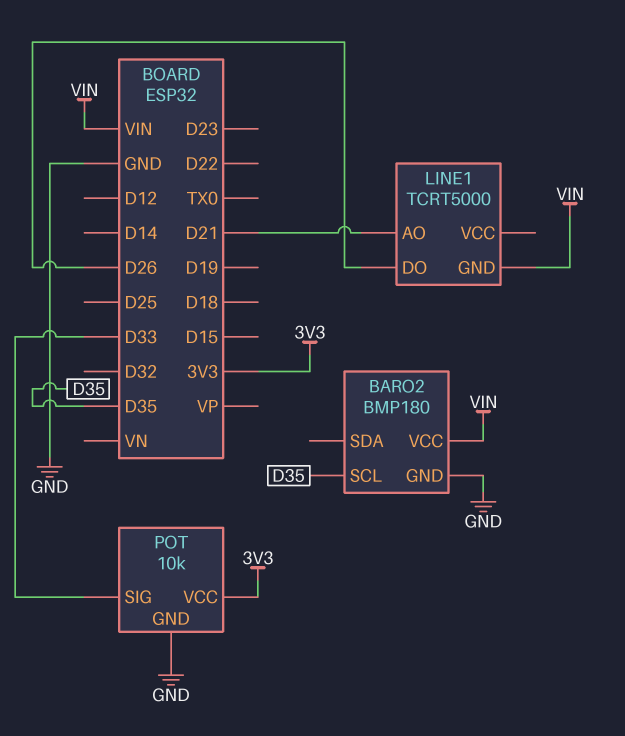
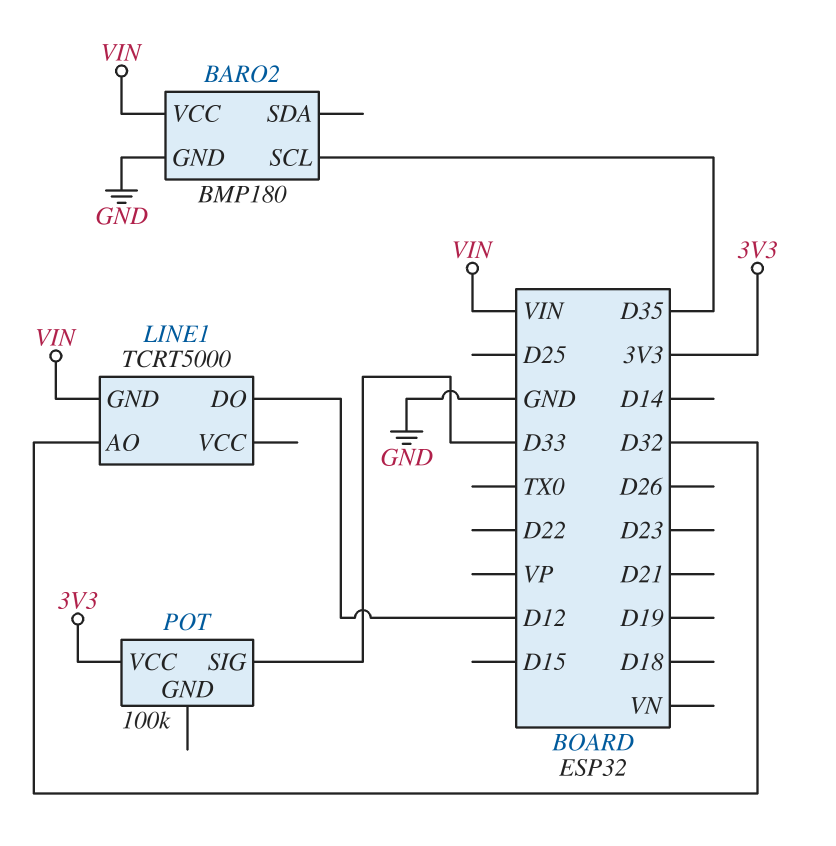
LINE1 pin AO: D21 -> D32
LINE1 pin DO: D26 -> D12
POT: 10k -> 100k
POT pin GND: GND -> none

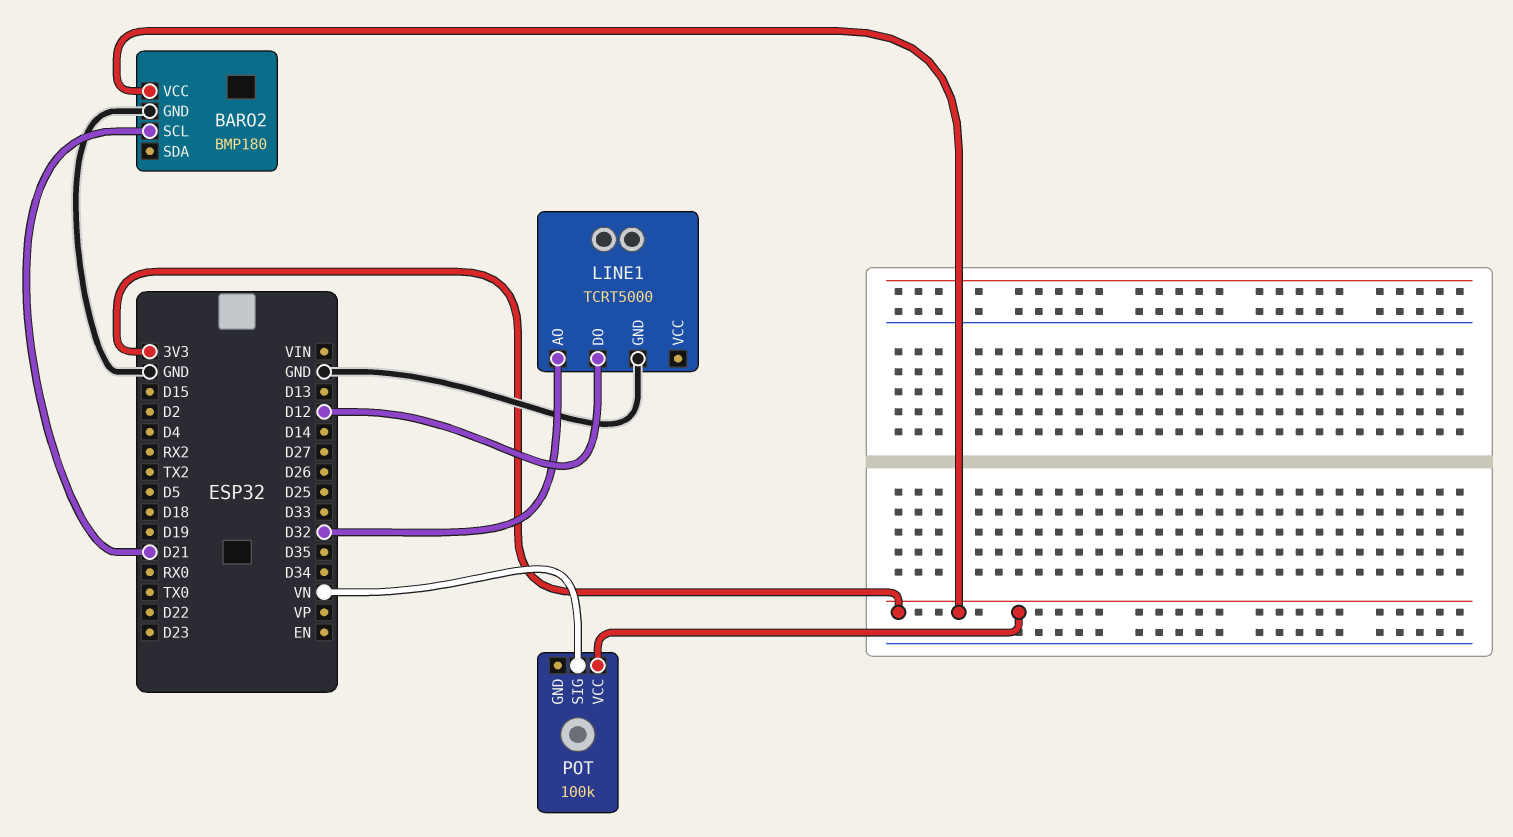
BARO2 pin SCL: D35 -> D21
BARO2 pin VCC: VIN -> 3V3
LINE1 pin GND: VIN -> GND
POT pin SIG: D33 -> VN

